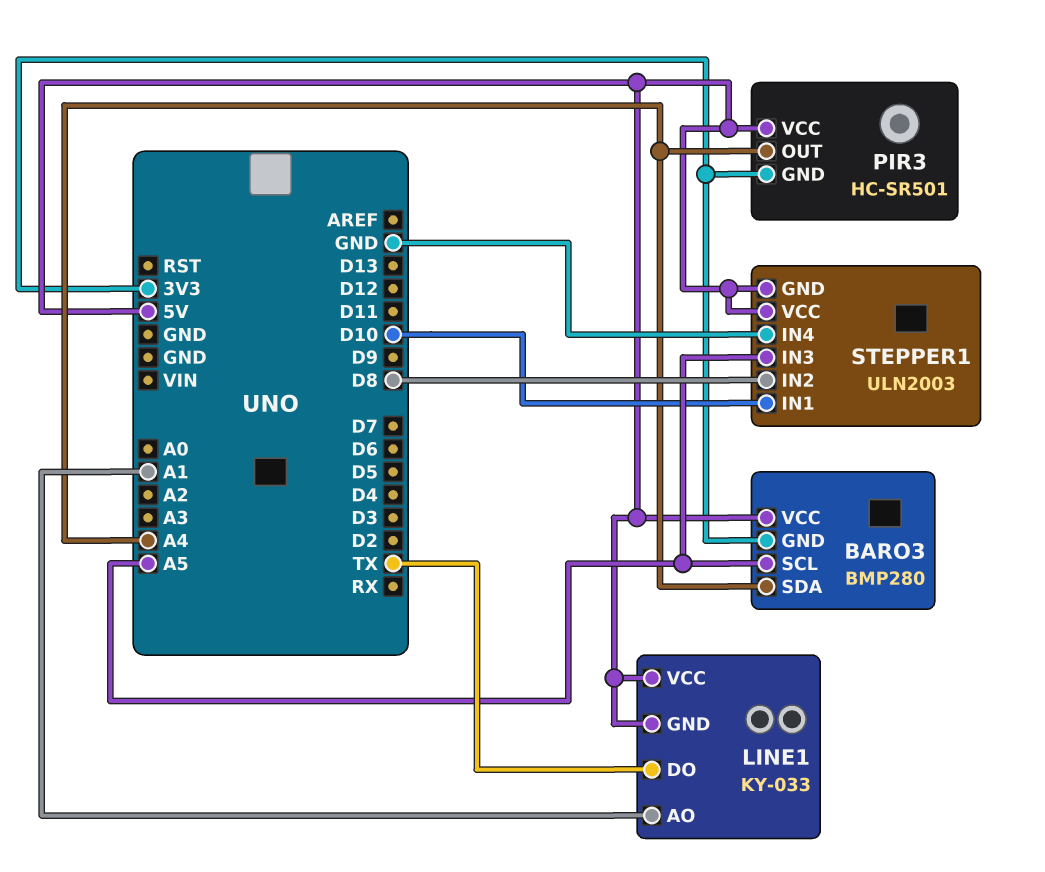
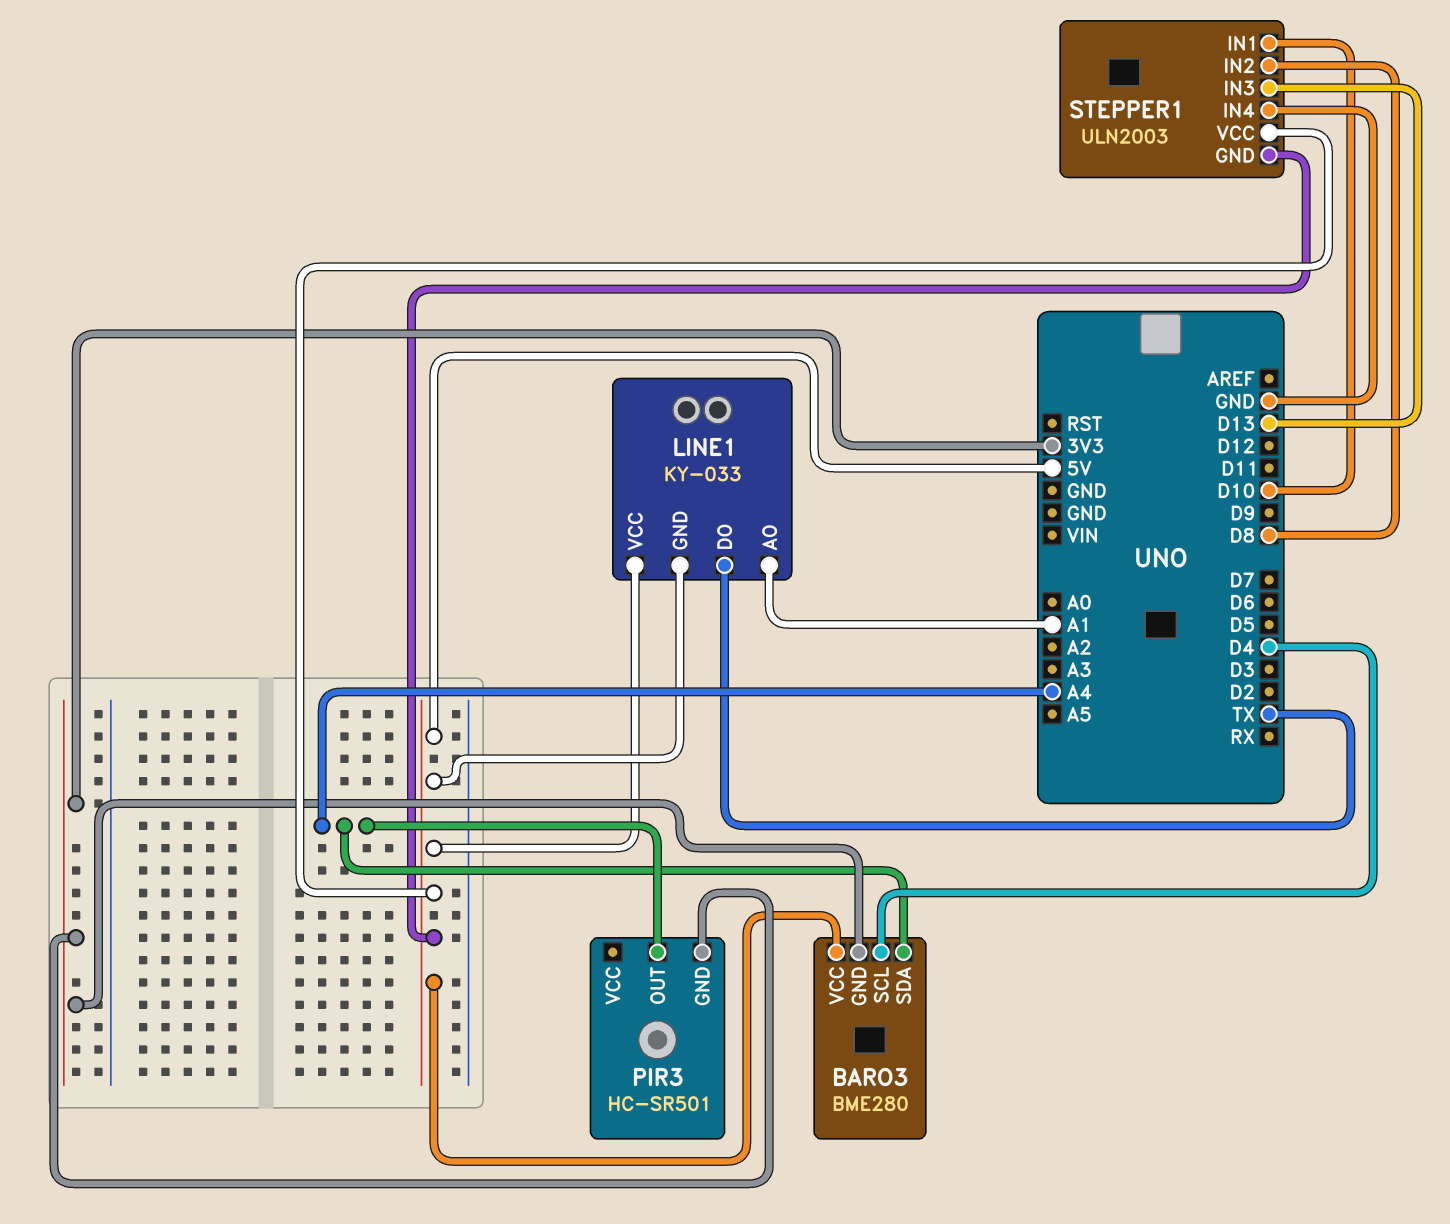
BARO3: BMP280 -> BME280
BARO3 pin SCL: A5 -> D4
PIR3 pin VCC: 5V -> none
STEPPER1 pin IN3: A5 -> D13

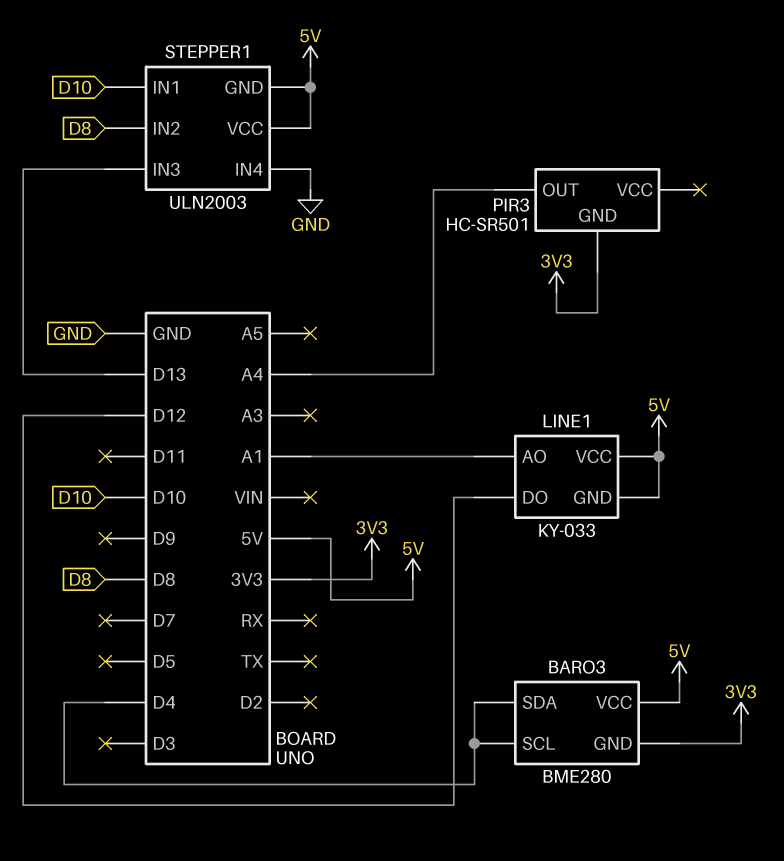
BARO3 pin SDA: A4 -> D4
LINE1 pin DO: TX -> D12

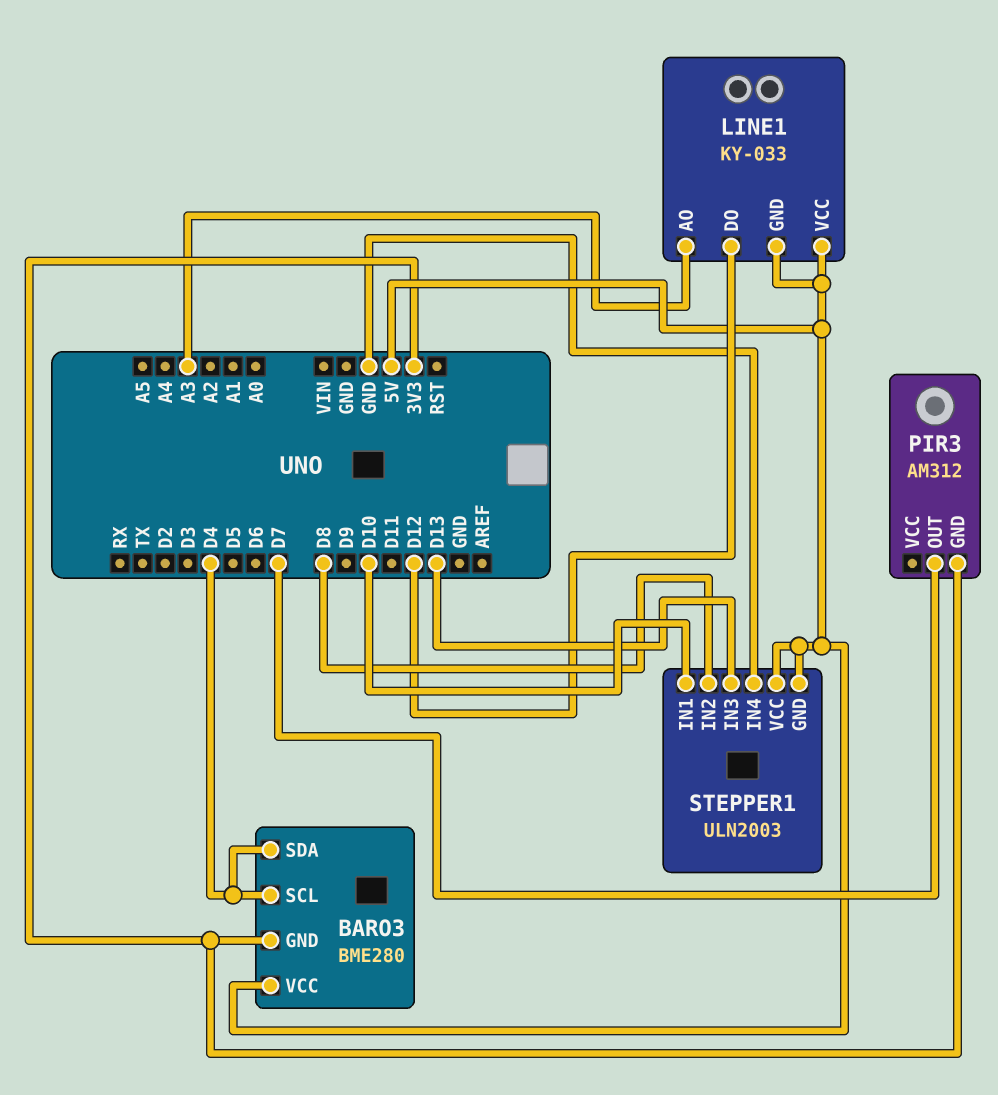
LINE1 pin AO: A1 -> A3
PIR3: HC-SR501 -> AM312
PIR3 pin OUT: A4 -> D7

